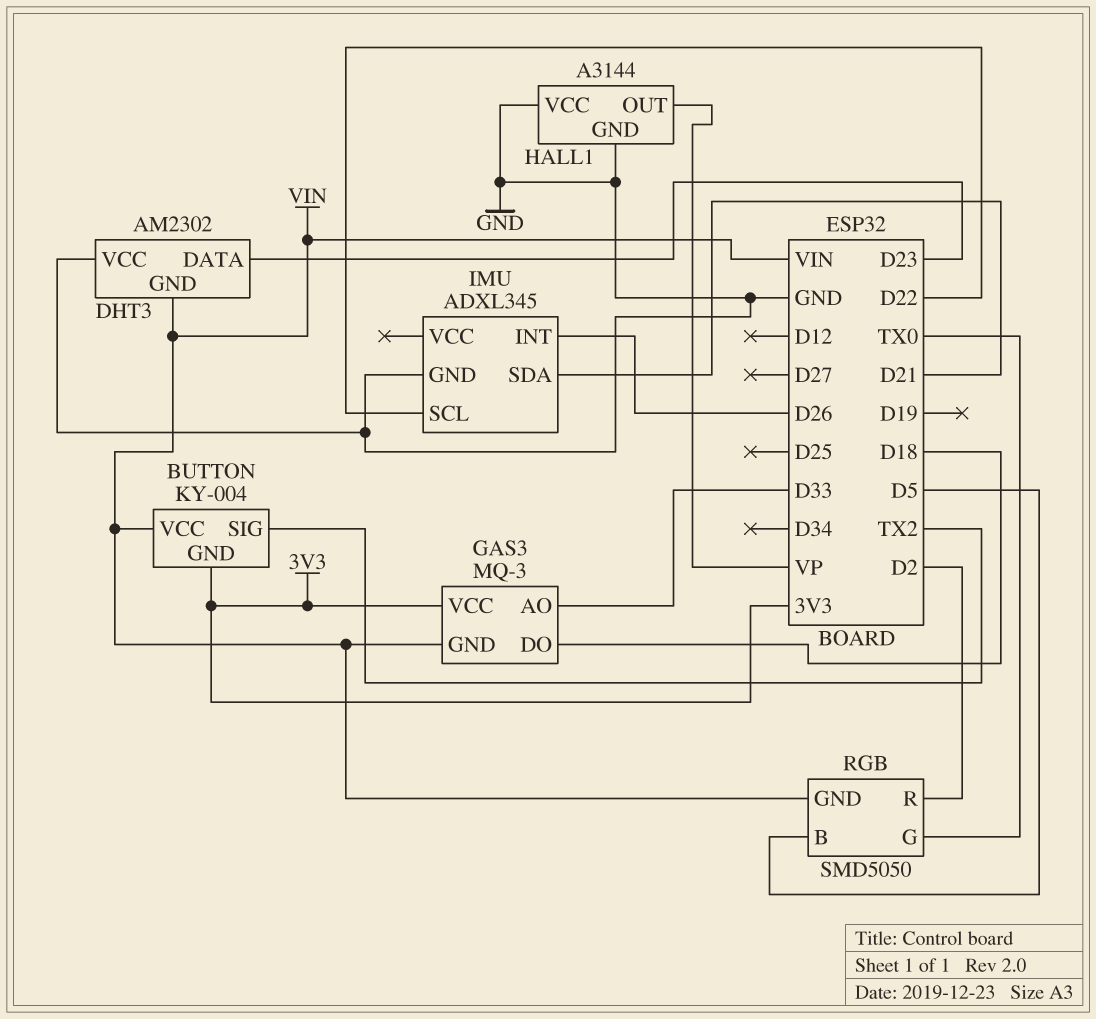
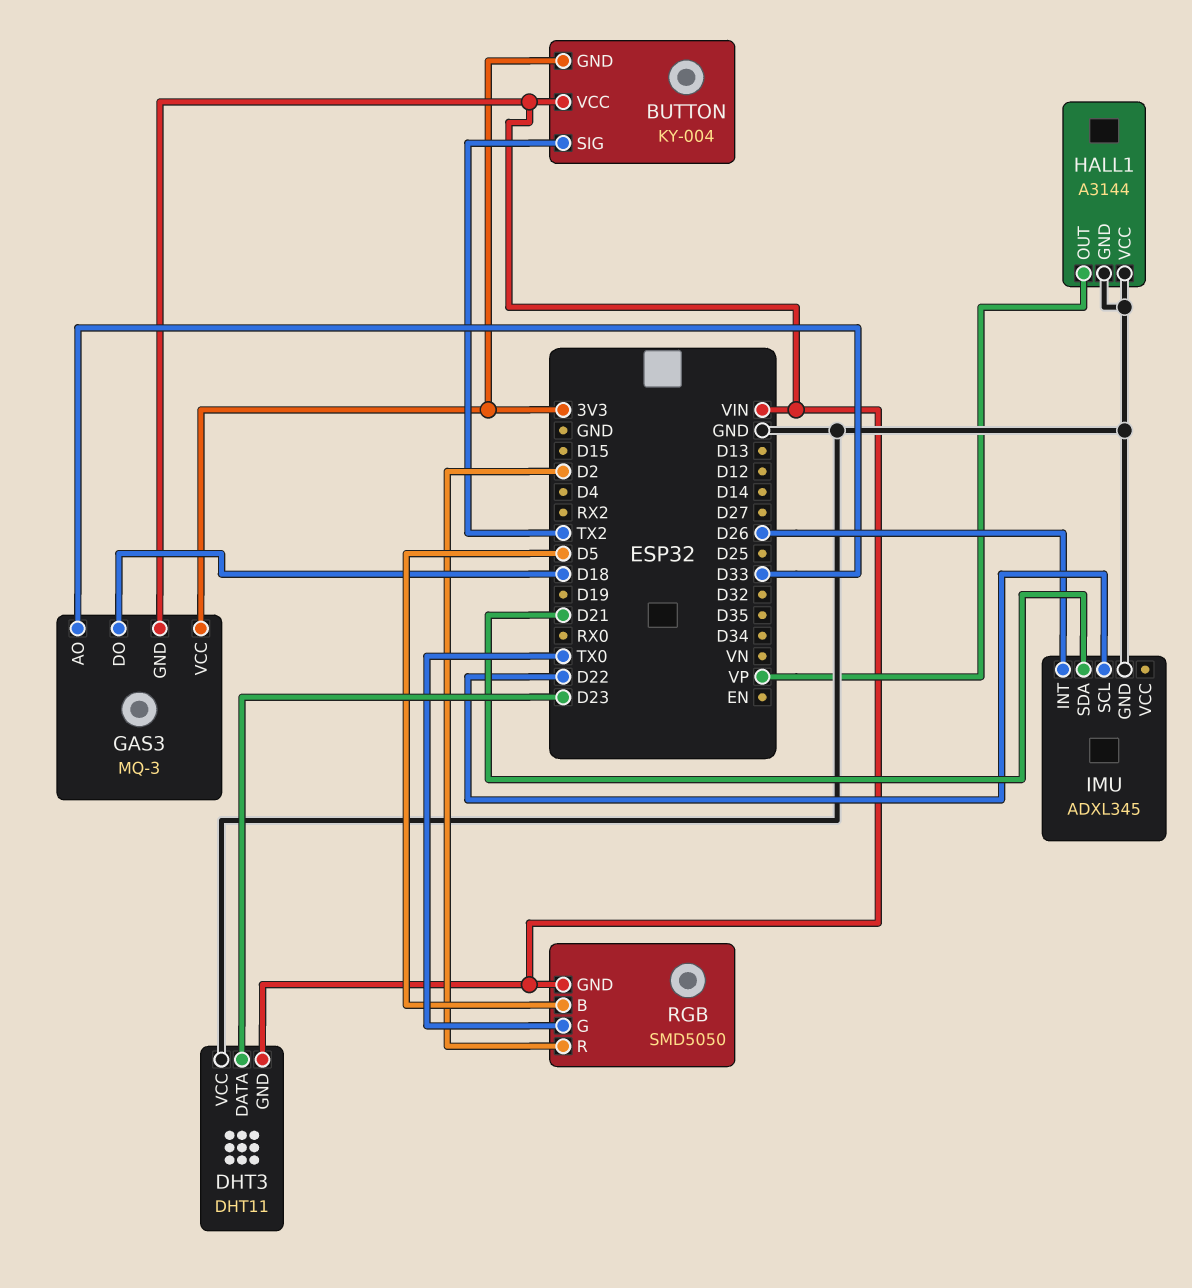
DHT3: AM2302 -> DHT11

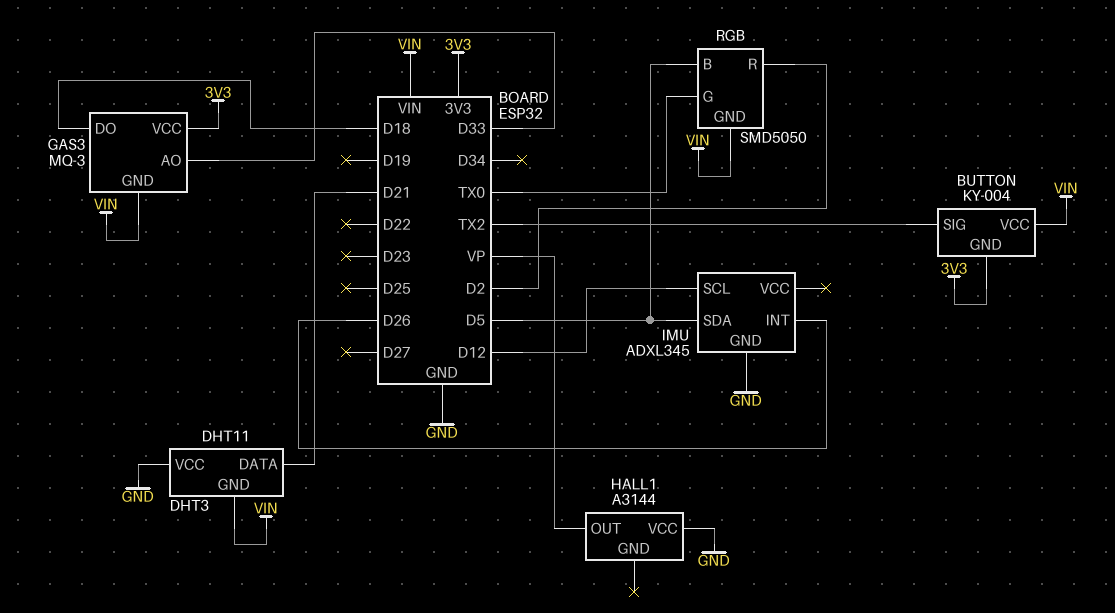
DHT3 pin DATA: D23 -> D21
HALL1 pin GND: GND -> none
IMU pin SCL: D22 -> D12
IMU pin SDA: D21 -> D5

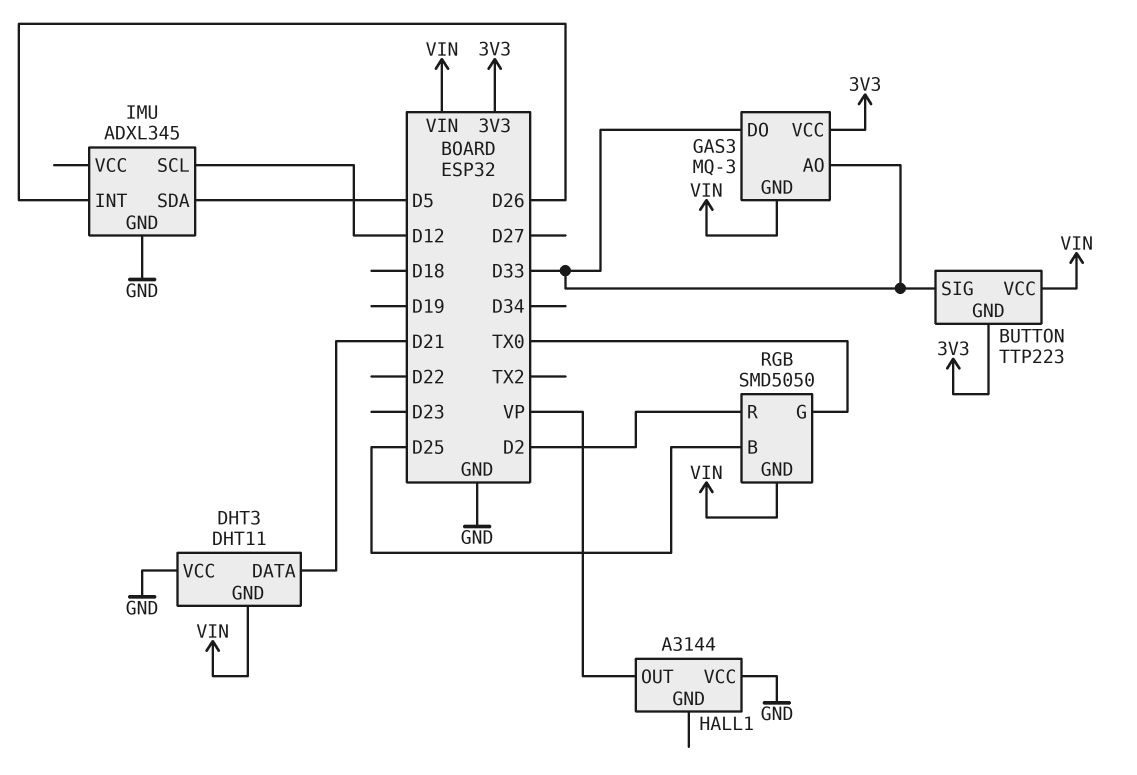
BUTTON: KY-004 -> TTP223
BUTTON pin SIG: TX2 -> D33
GAS3 pin DO: D18 -> D33
RGB pin B: D5 -> D25

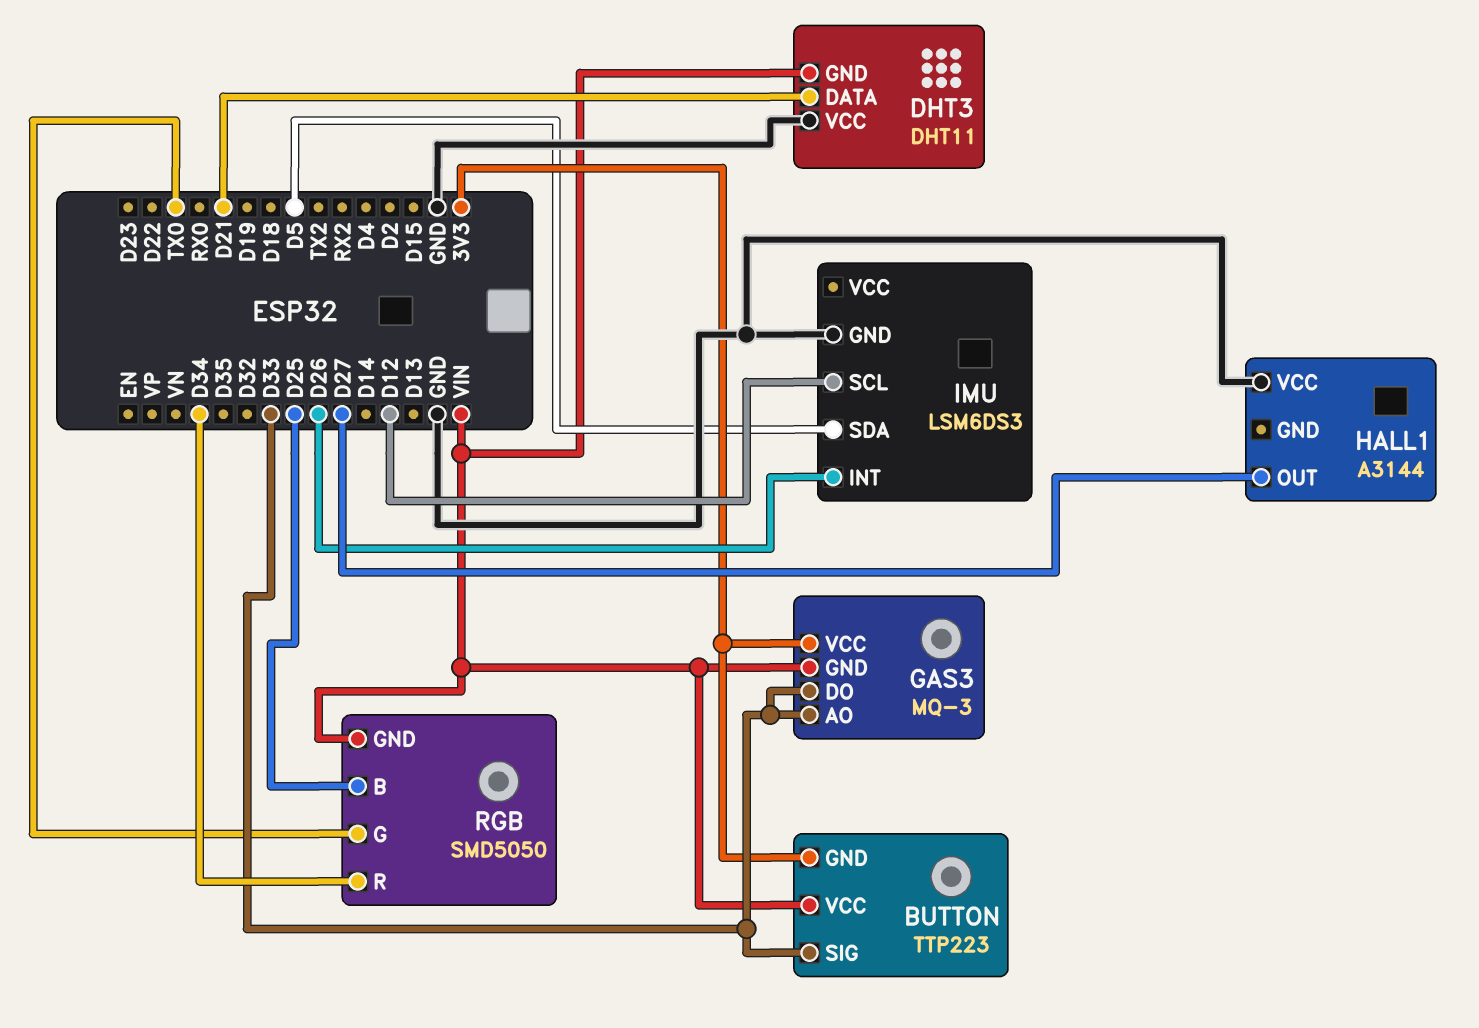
HALL1 pin OUT: VP -> D27
IMU: ADXL345 -> LSM6DS3
RGB pin R: D2 -> D34

